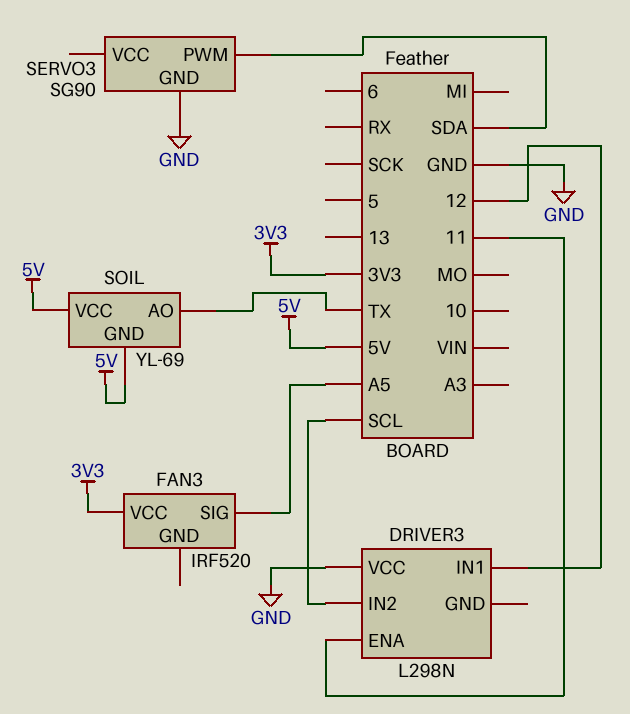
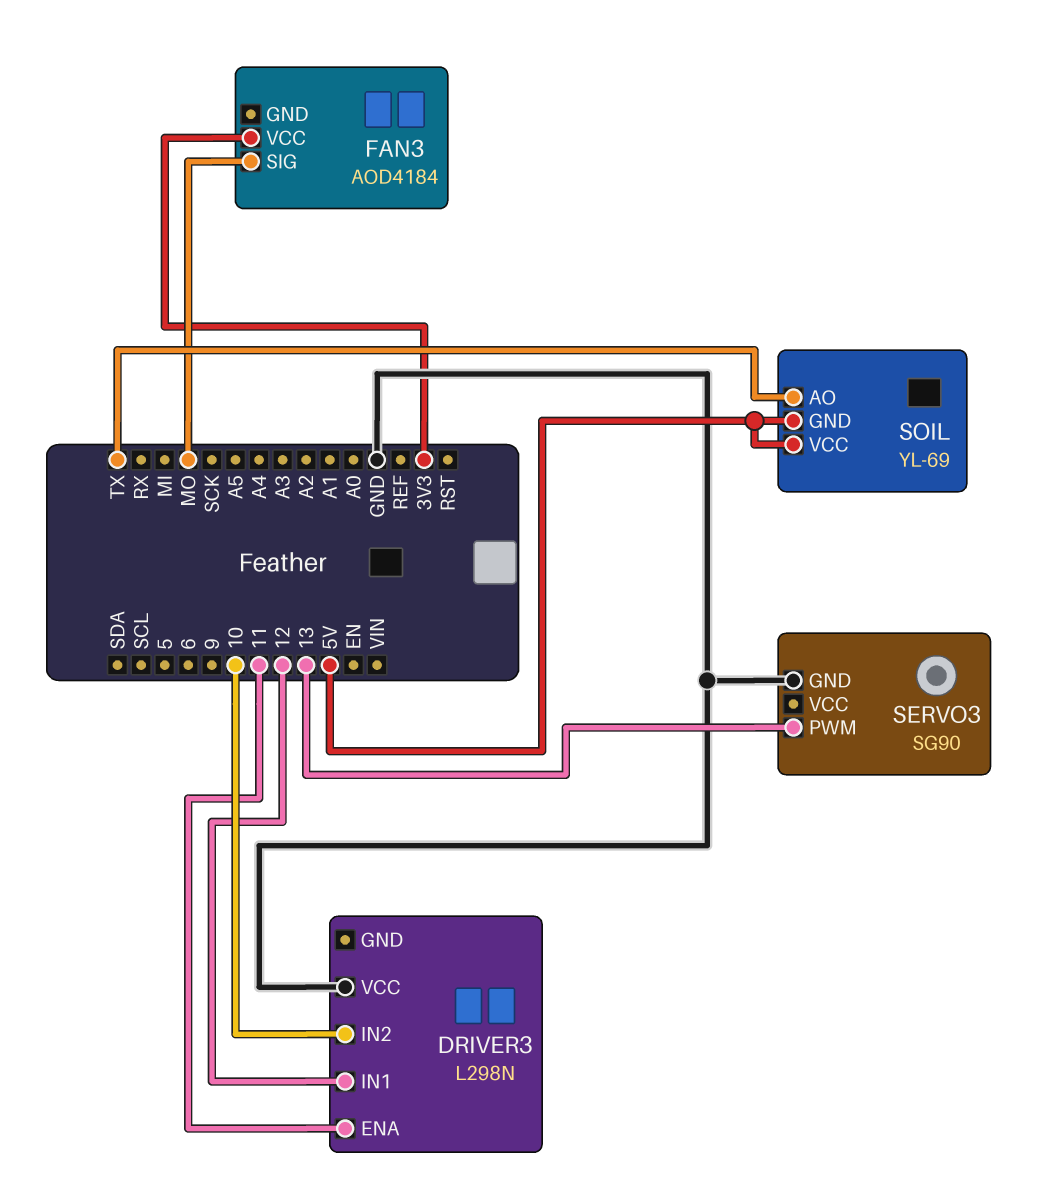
DRIVER3 pin IN2: SCL -> 10
FAN3: IRF520 -> AOD4184
FAN3 pin SIG: A5 -> MO
SERVO3 pin PWM: SDA -> 13

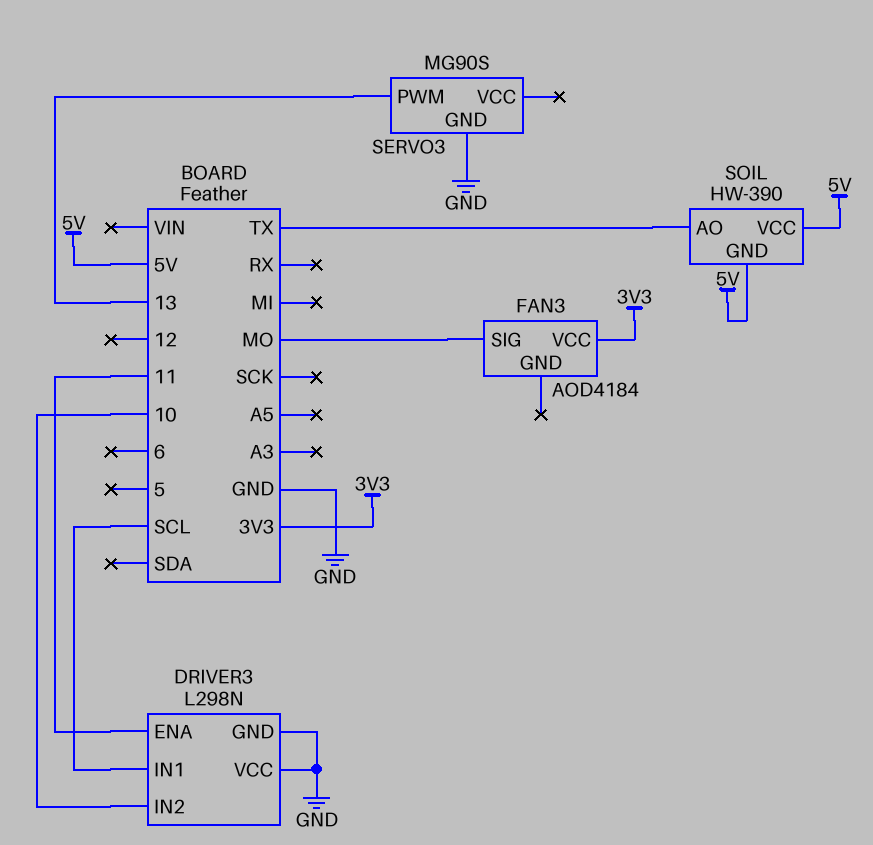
DRIVER3 pin GND: none -> GND
DRIVER3 pin IN1: 12 -> SCL
SERVO3: SG90 -> MG90S
SOIL: YL-69 -> HW-390

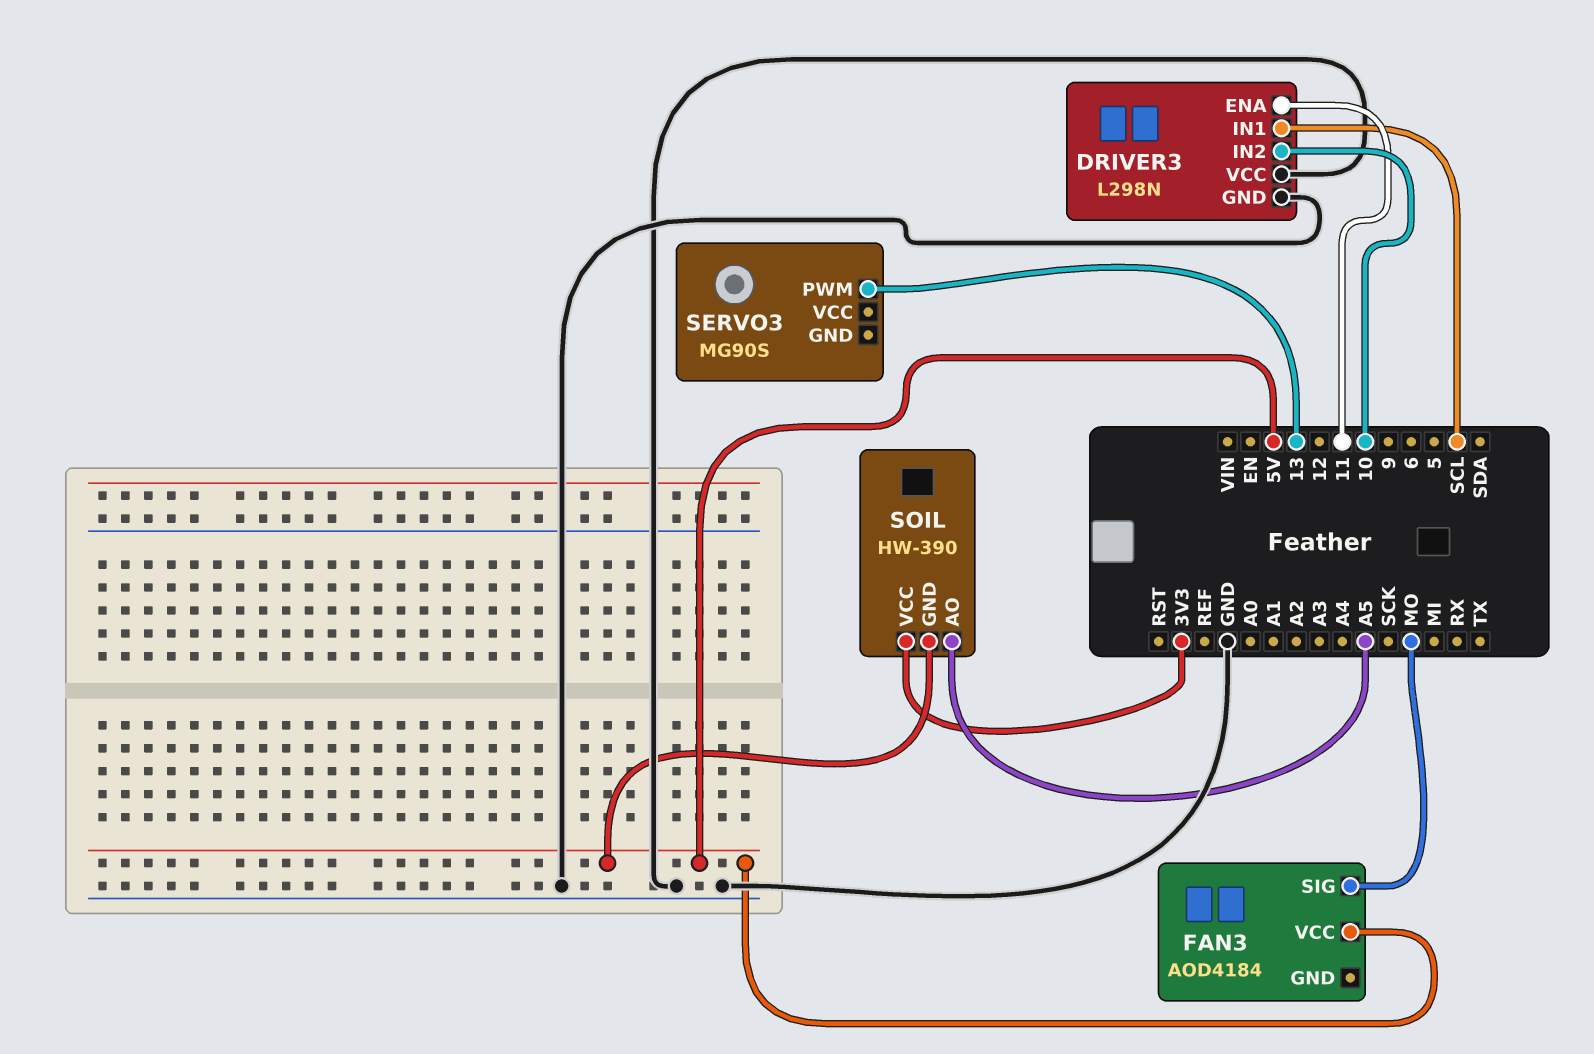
FAN3 pin VCC: 3V3 -> 5V
SERVO3 pin GND: GND -> none
SOIL pin AO: TX -> A5
SOIL pin VCC: 5V -> 3V3

